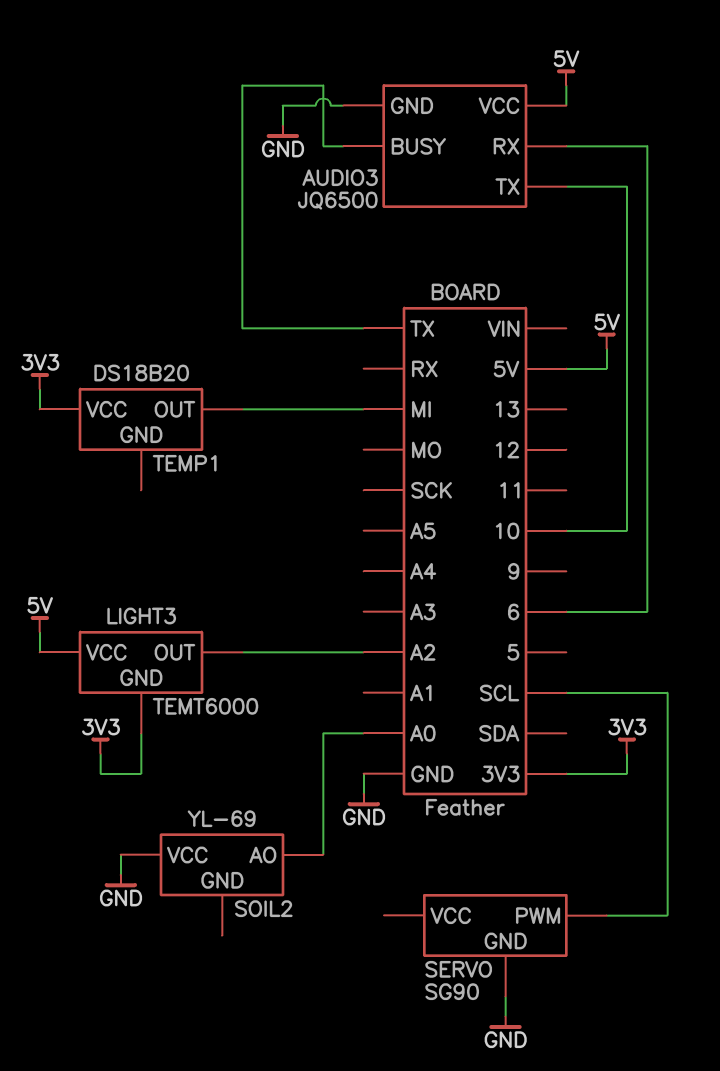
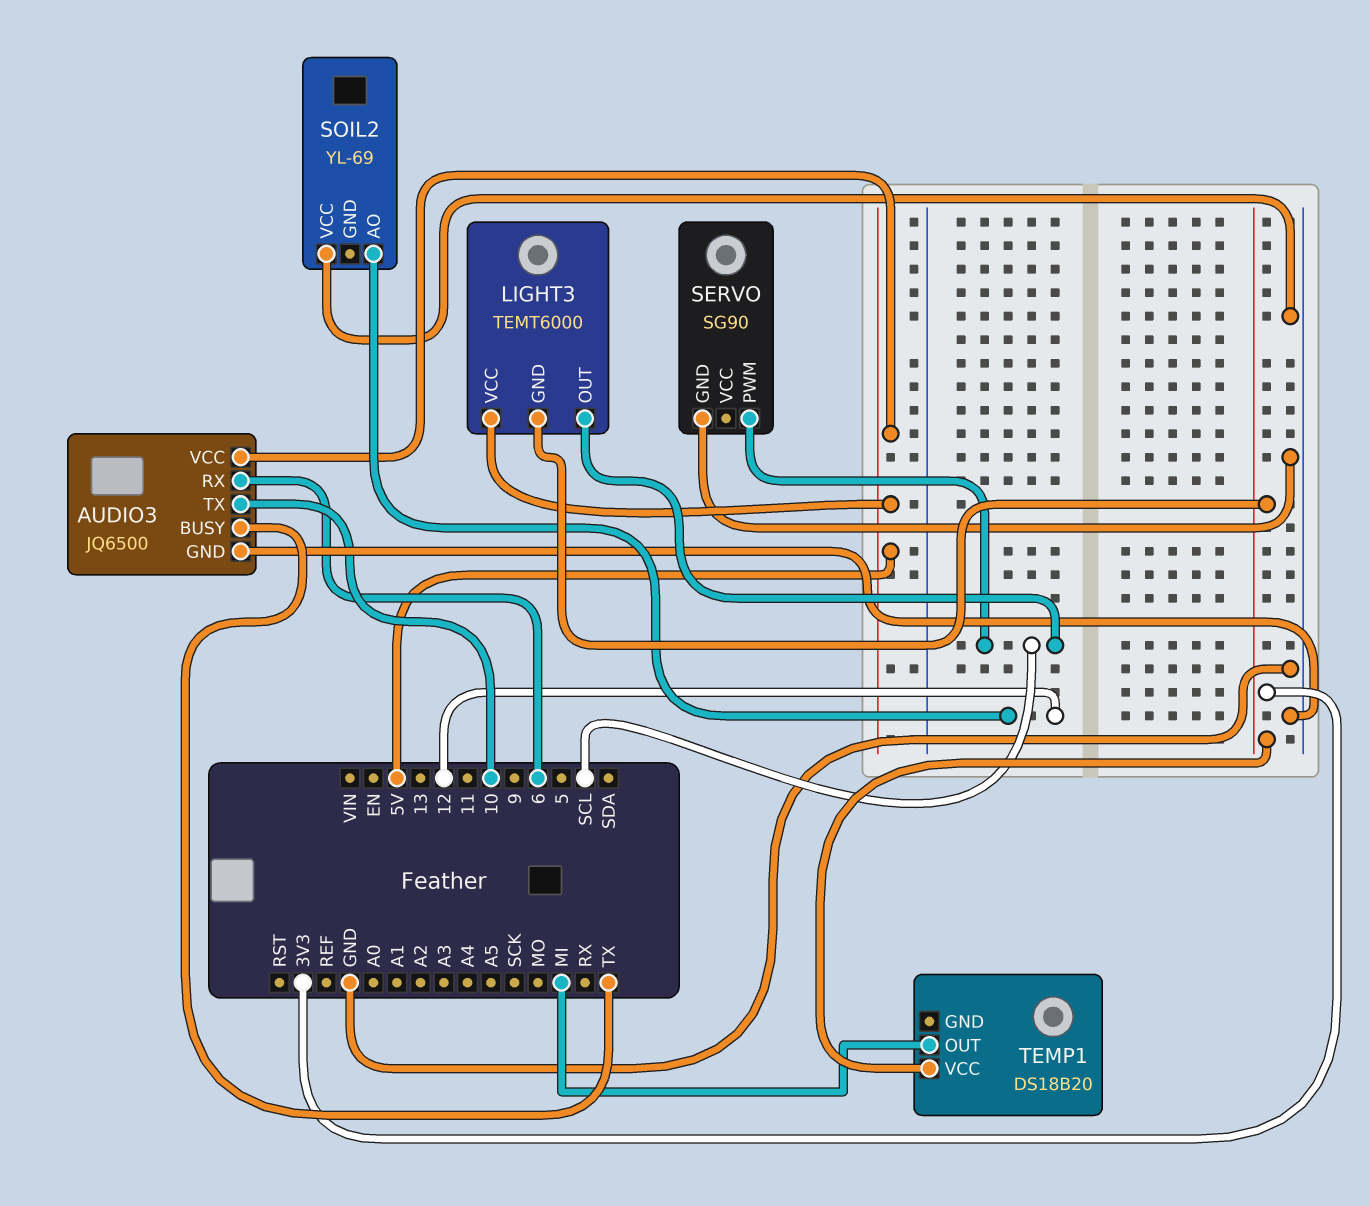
LIGHT3 pin OUT: A2 -> SCL
SOIL2 pin AO: A0 -> 12

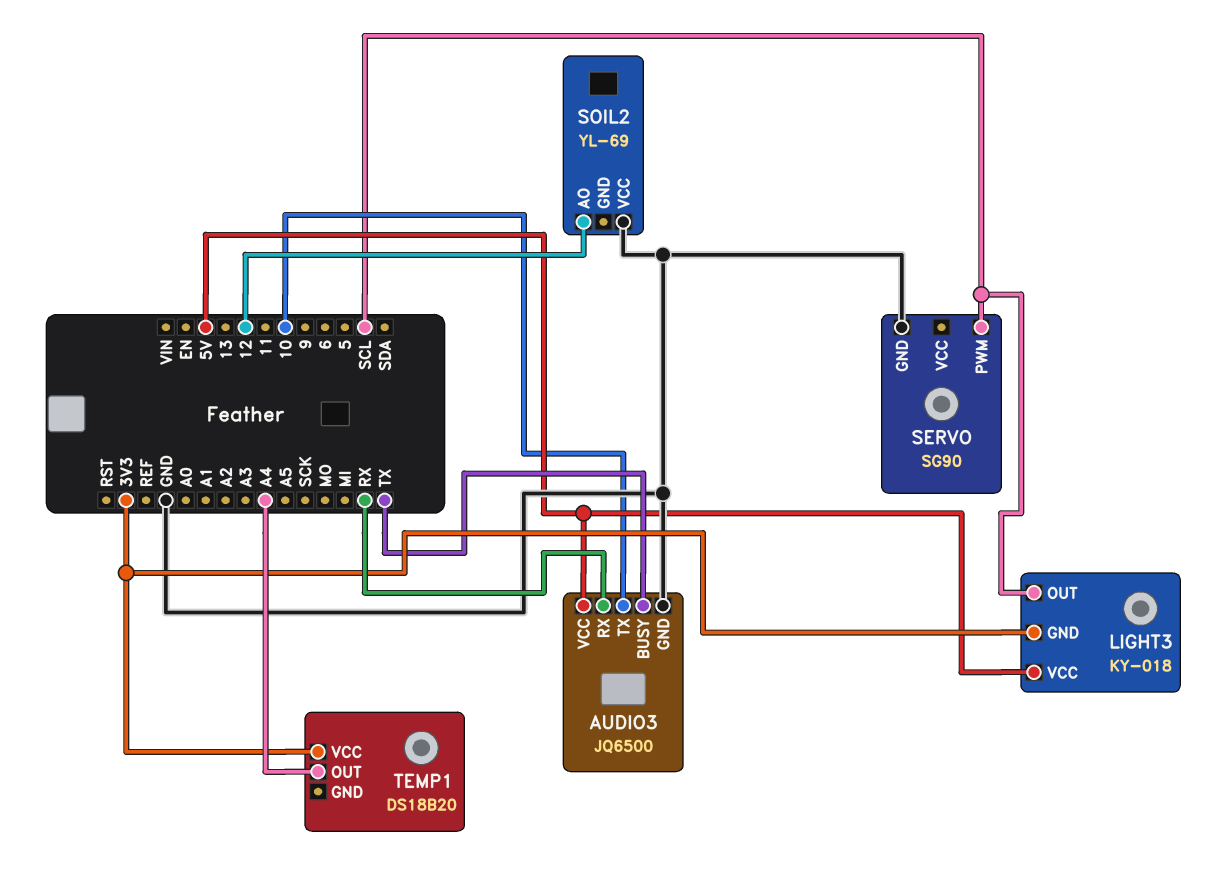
AUDIO3 pin RX: 6 -> RX
LIGHT3: TEMT6000 -> KY-018
TEMP1 pin OUT: MI -> A4

